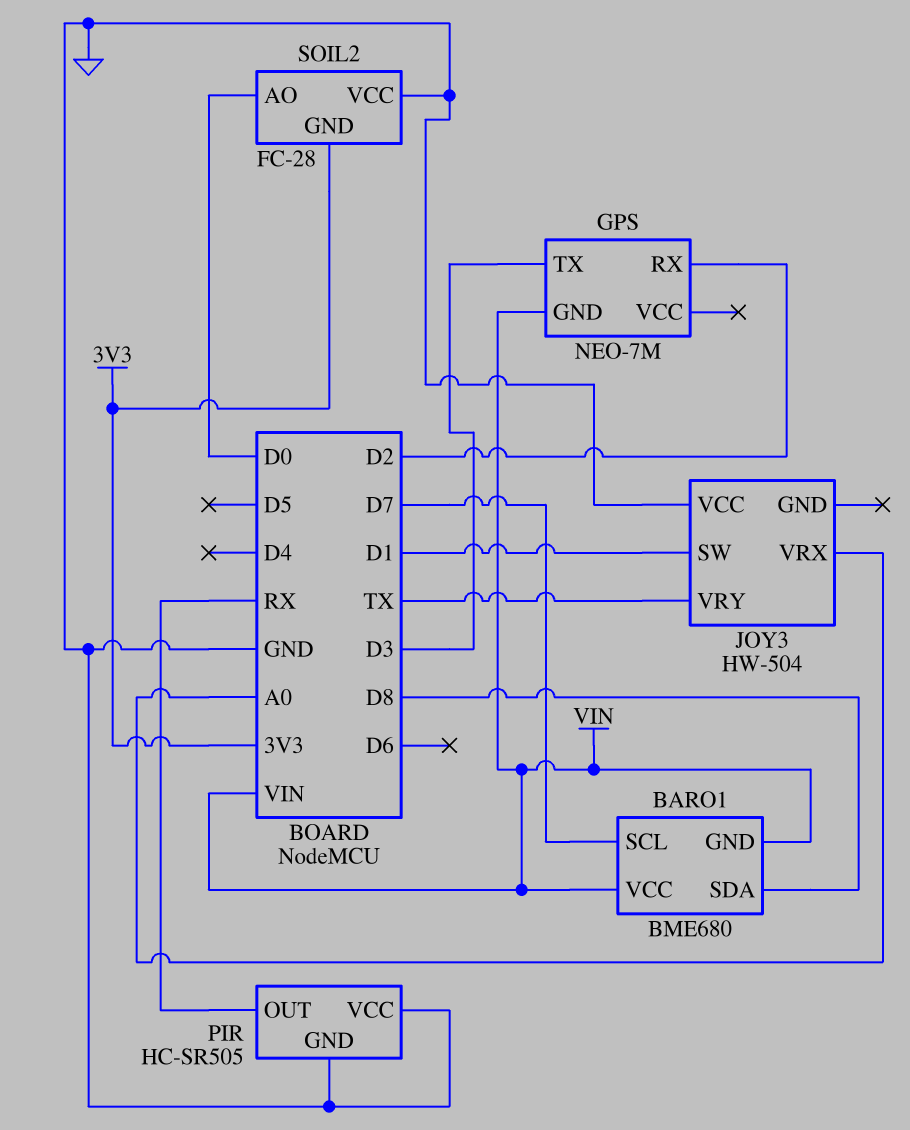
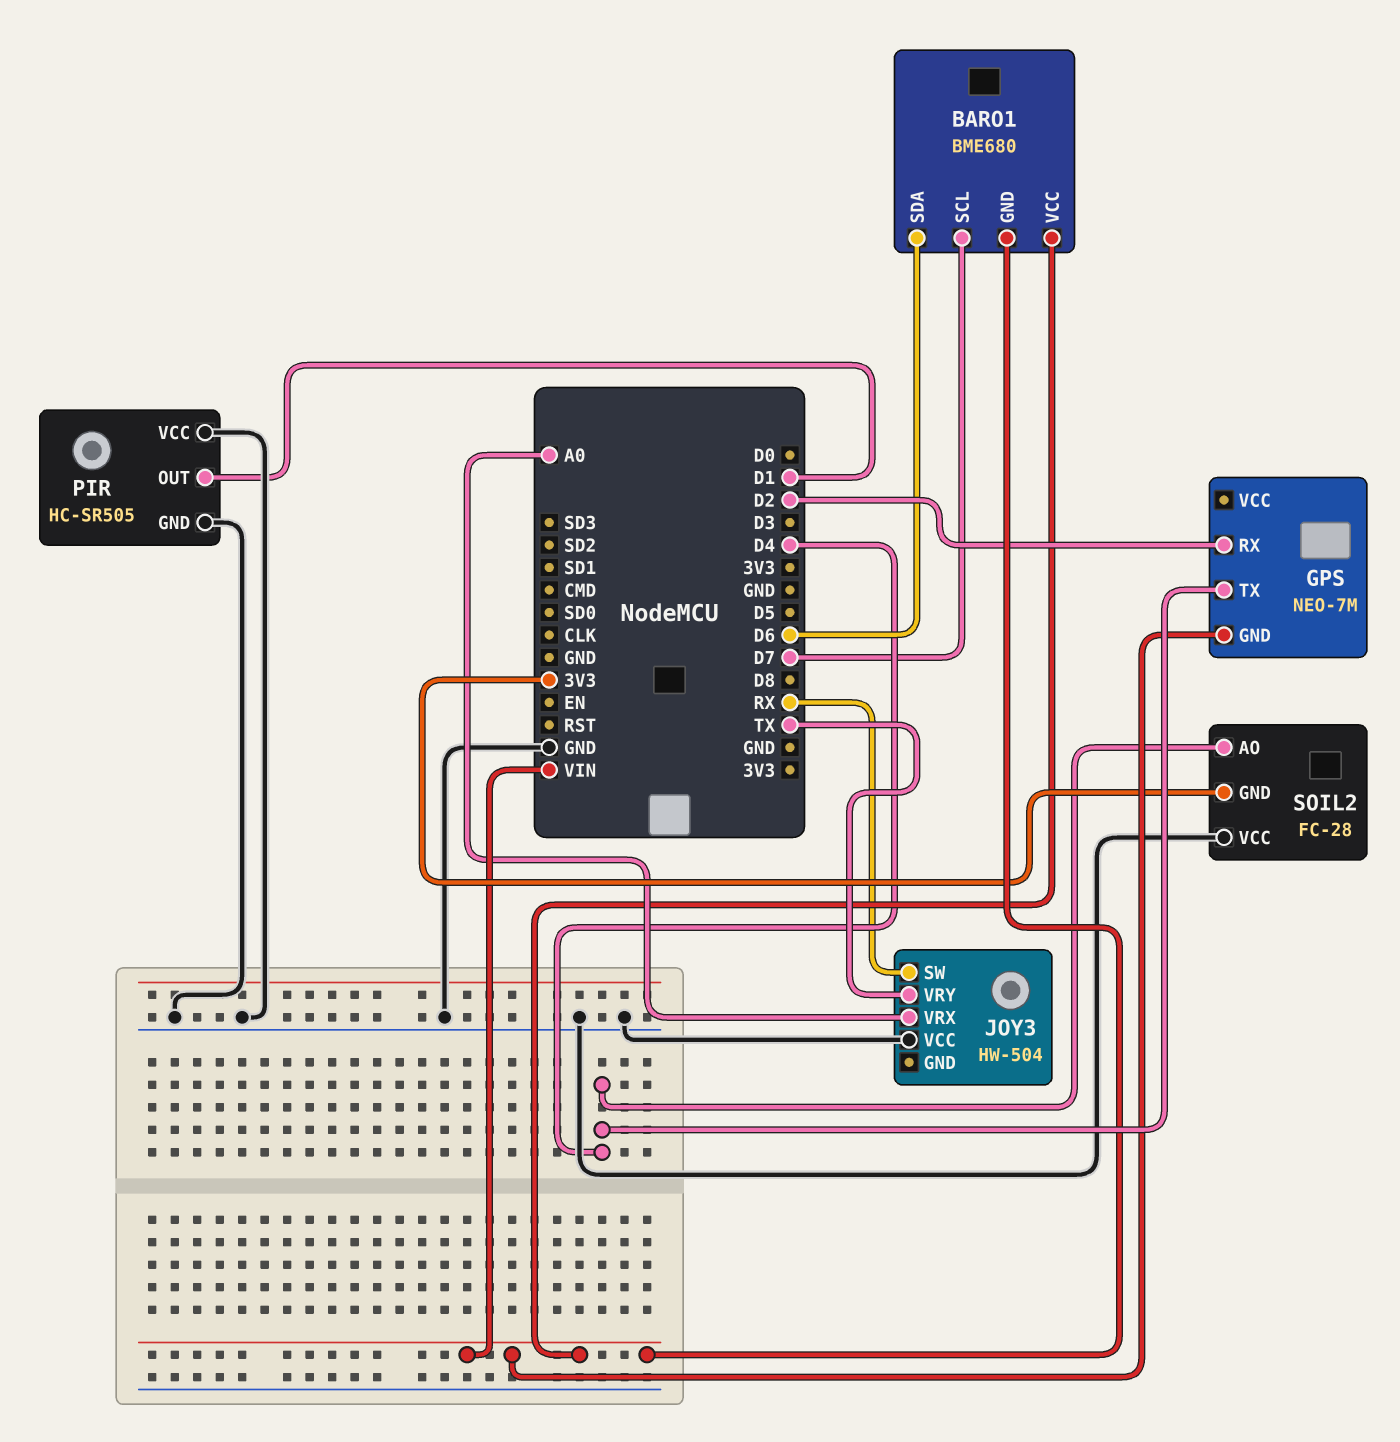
BARO1 pin SDA: D8 -> D6
GPS pin TX: D3 -> D4
JOY3 pin SW: D1 -> RX
PIR pin OUT: RX -> D1
SOIL2 pin AO: D0 -> D4

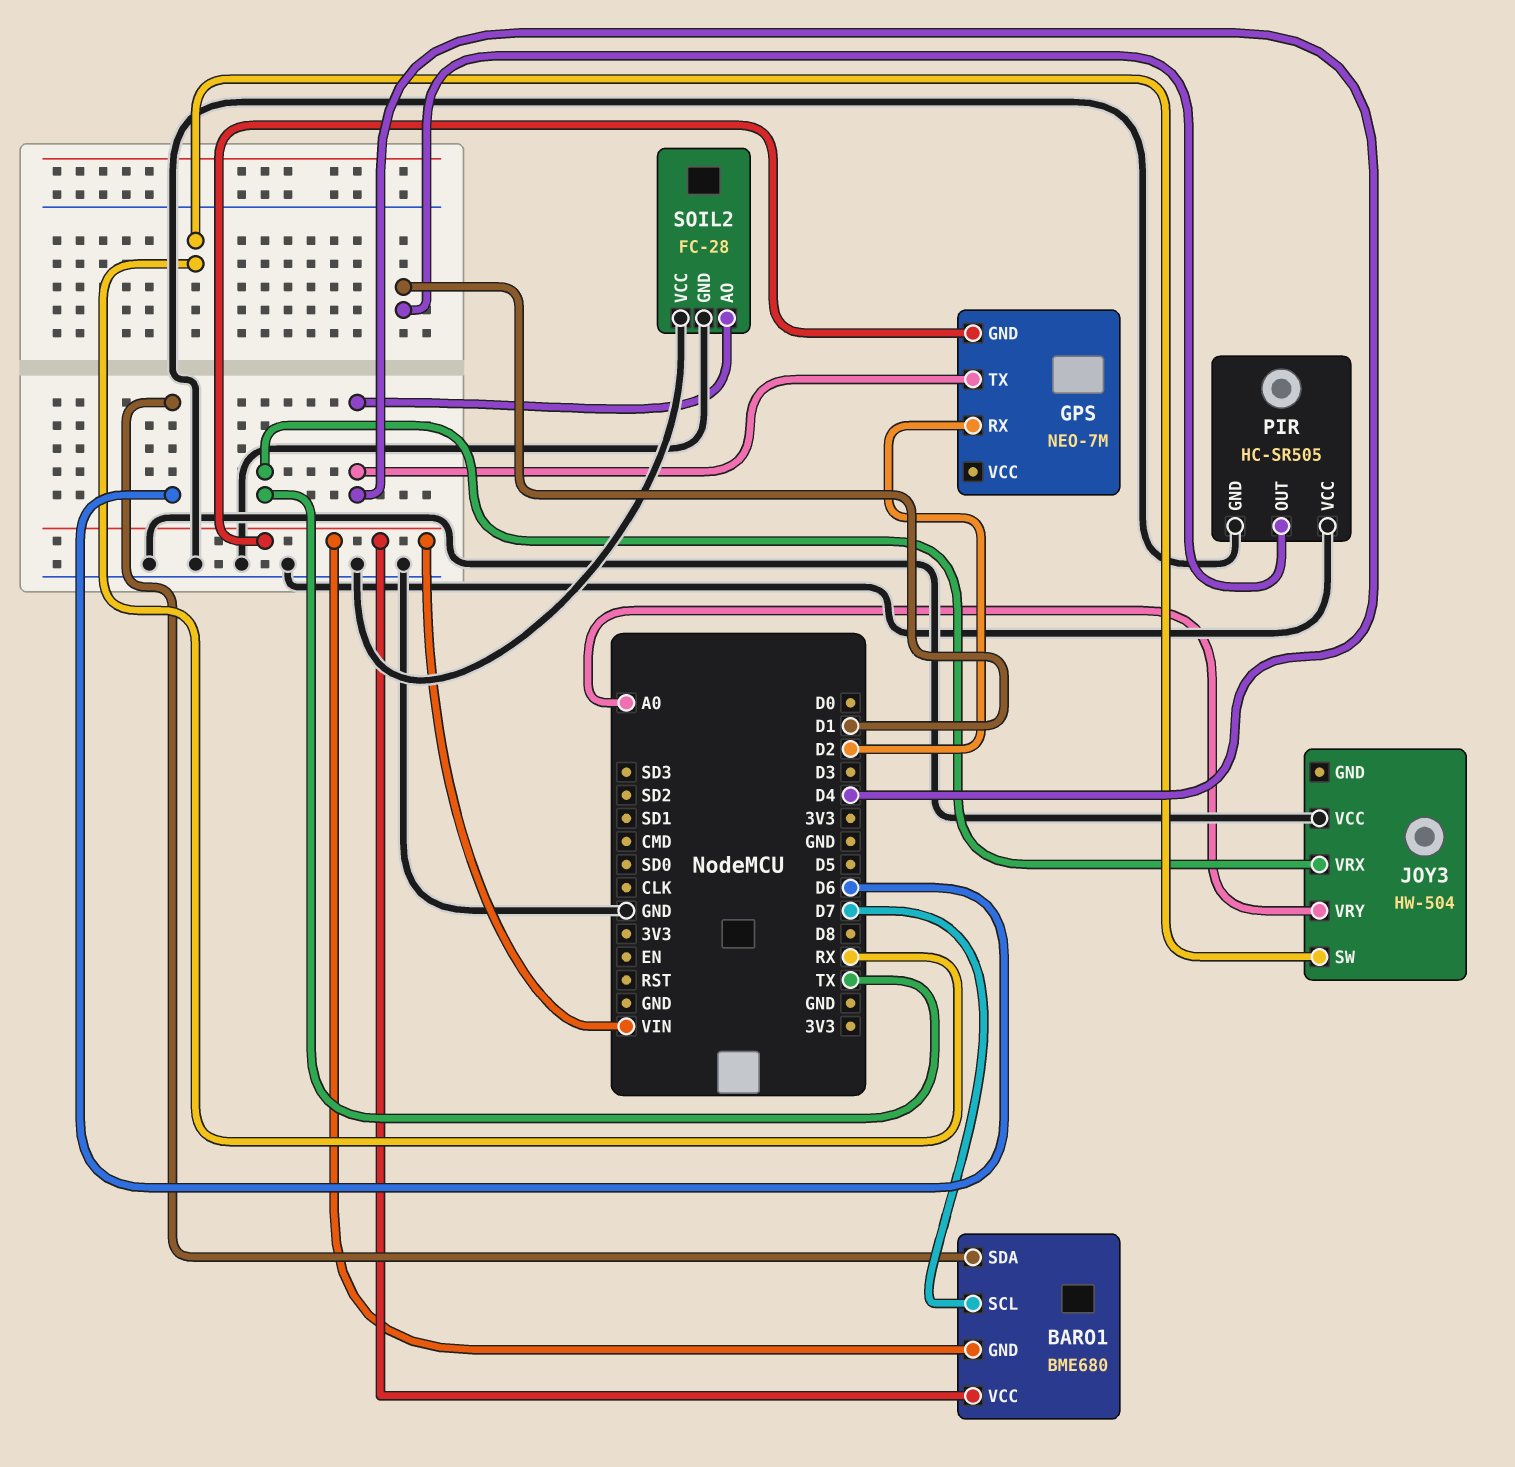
JOY3 pin VRX: A0 -> TX
JOY3 pin VRY: TX -> A0
SOIL2 pin GND: 3V3 -> GND

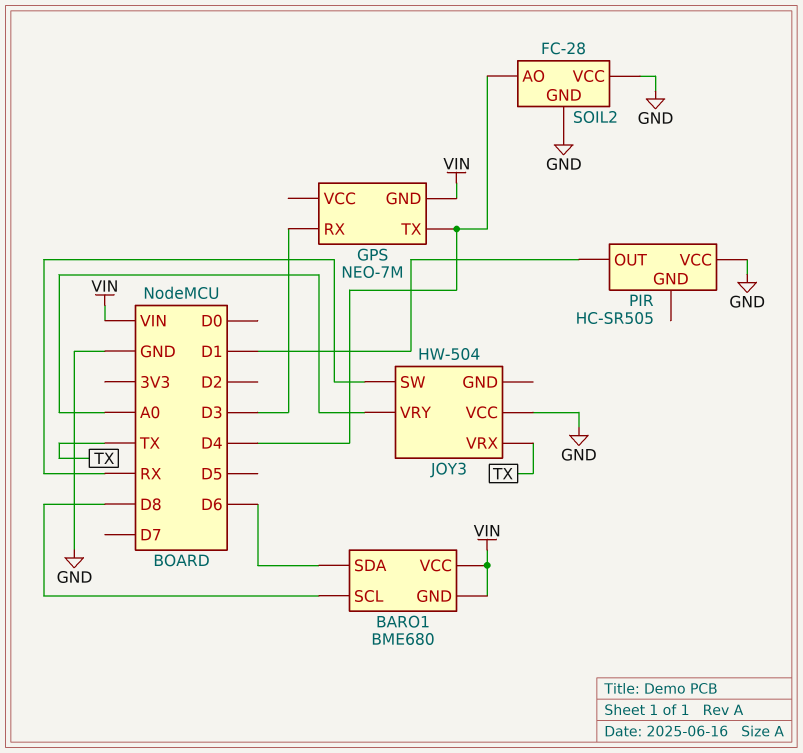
BARO1 pin SCL: D7 -> D8
GPS pin RX: D2 -> D3
PIR pin GND: GND -> none

